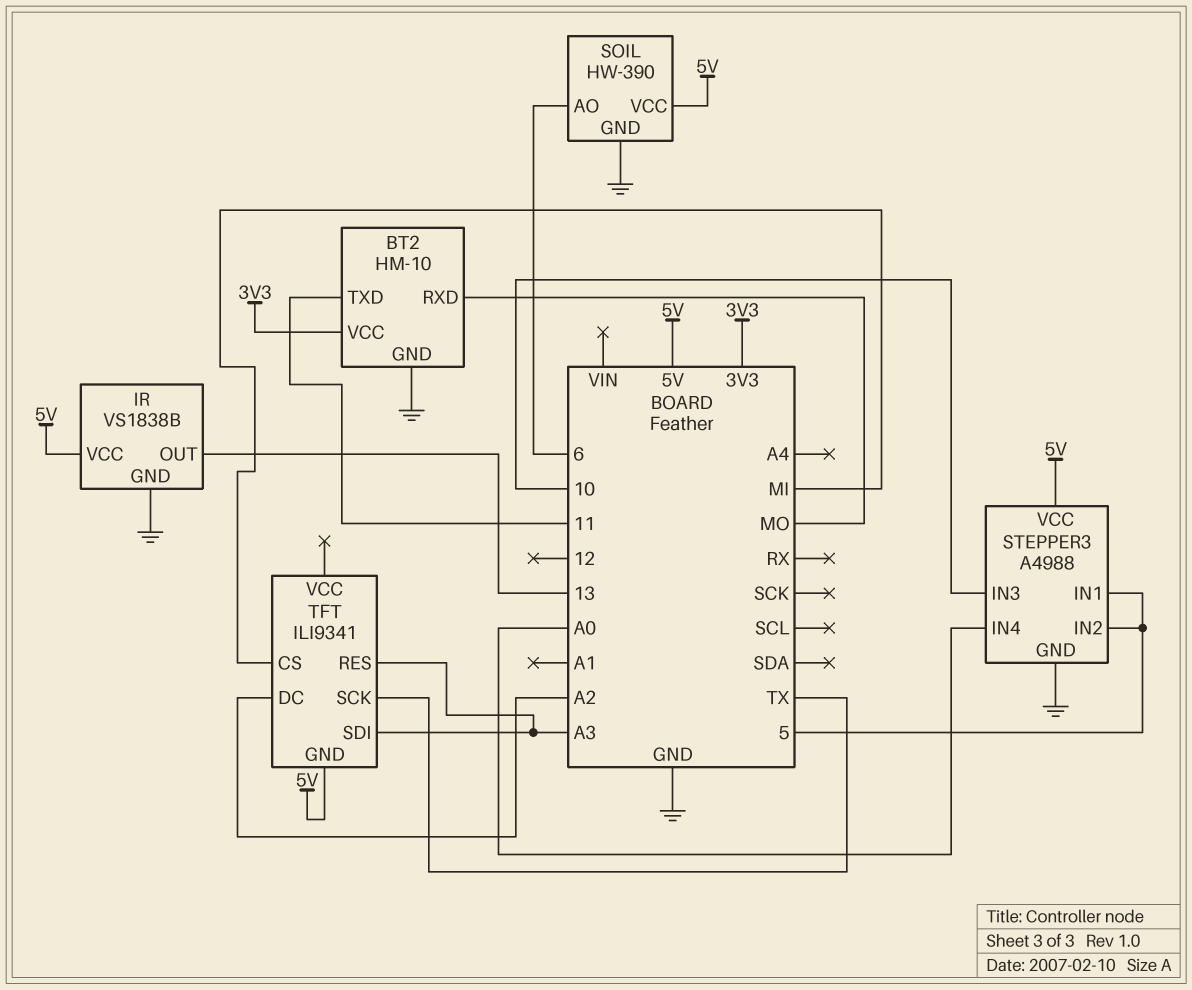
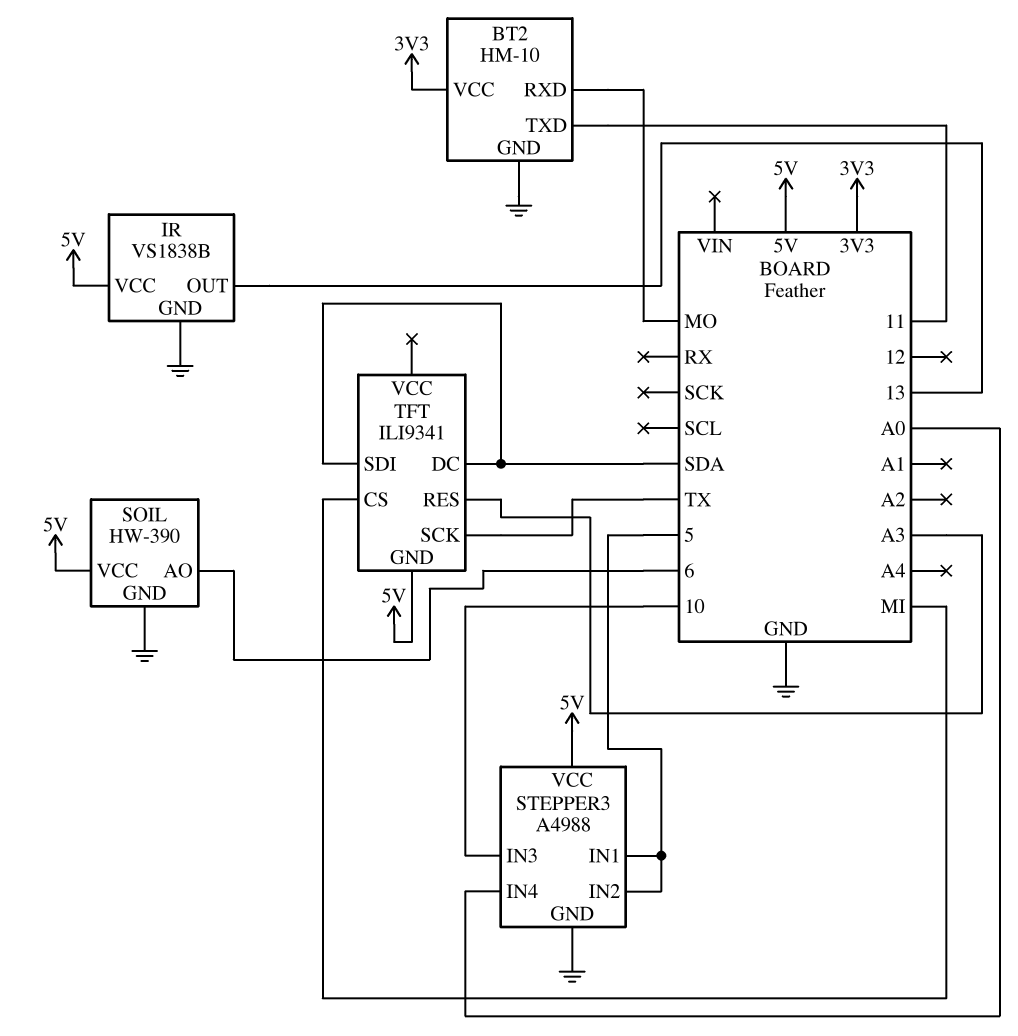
TFT pin DC: A2 -> SDA
TFT pin SDI: A3 -> SDA

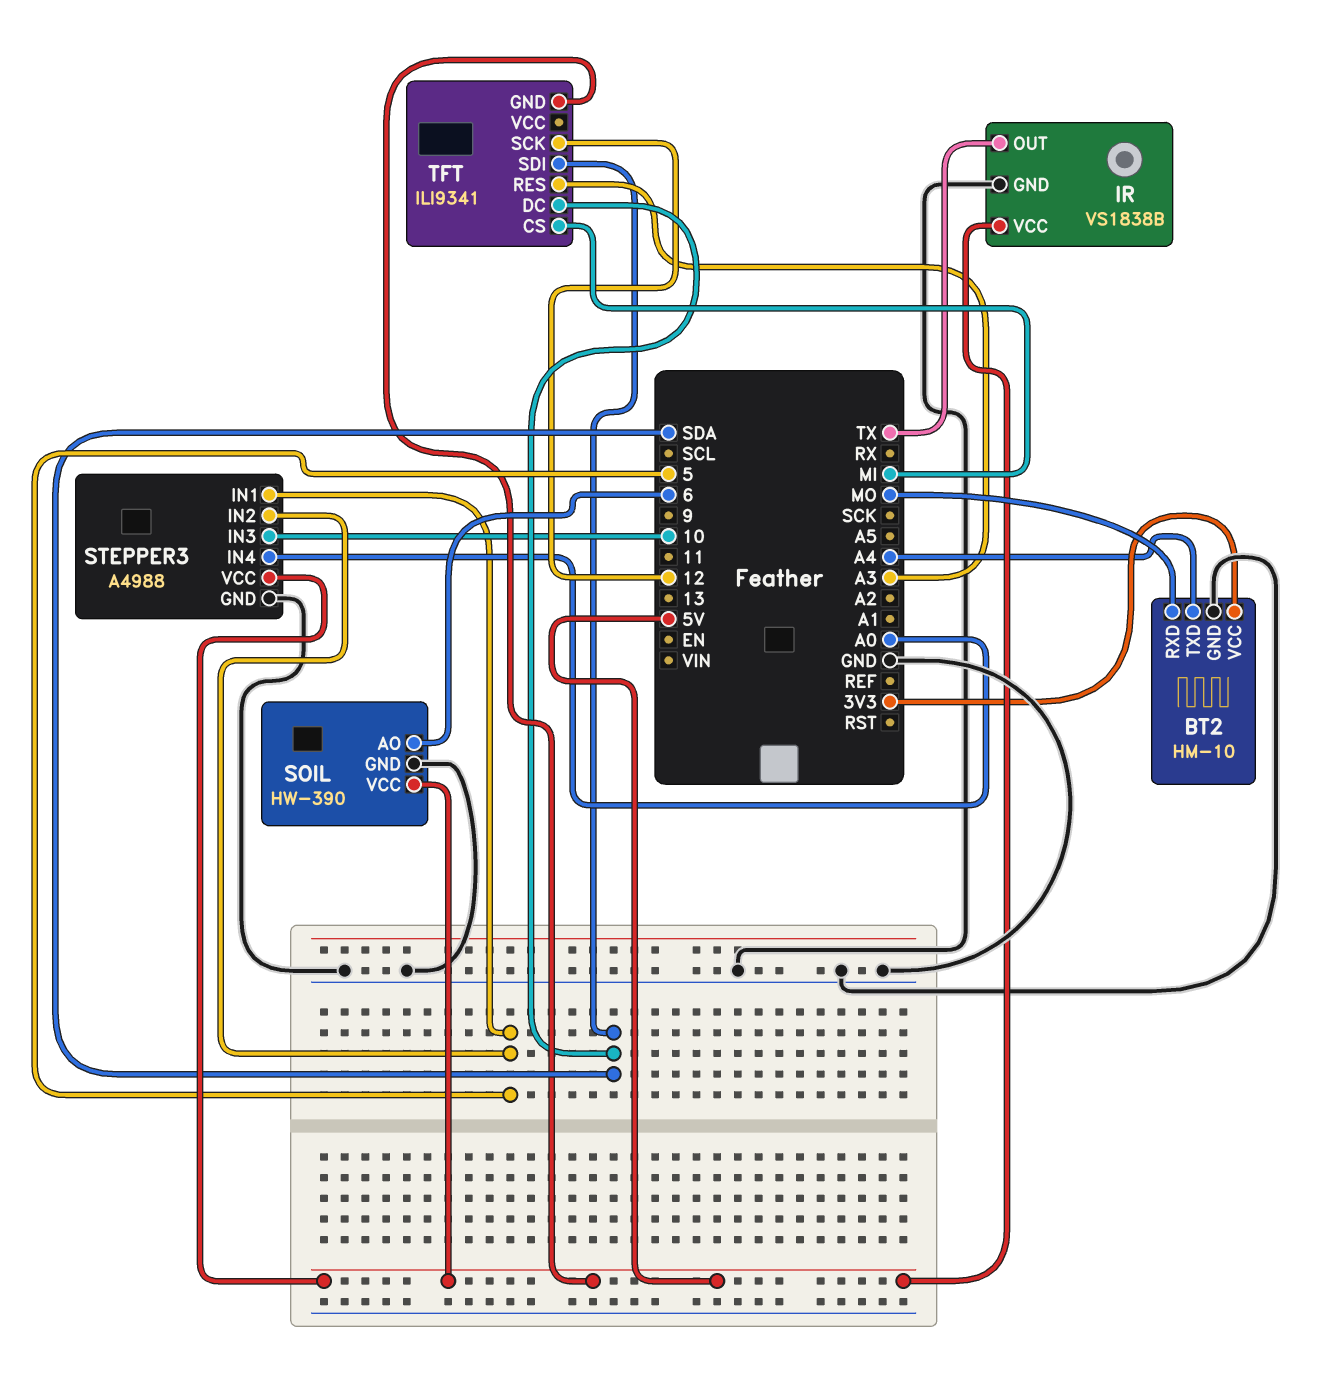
BT2 pin TXD: 11 -> A4
IR pin OUT: 13 -> TX
TFT pin SCK: TX -> 12

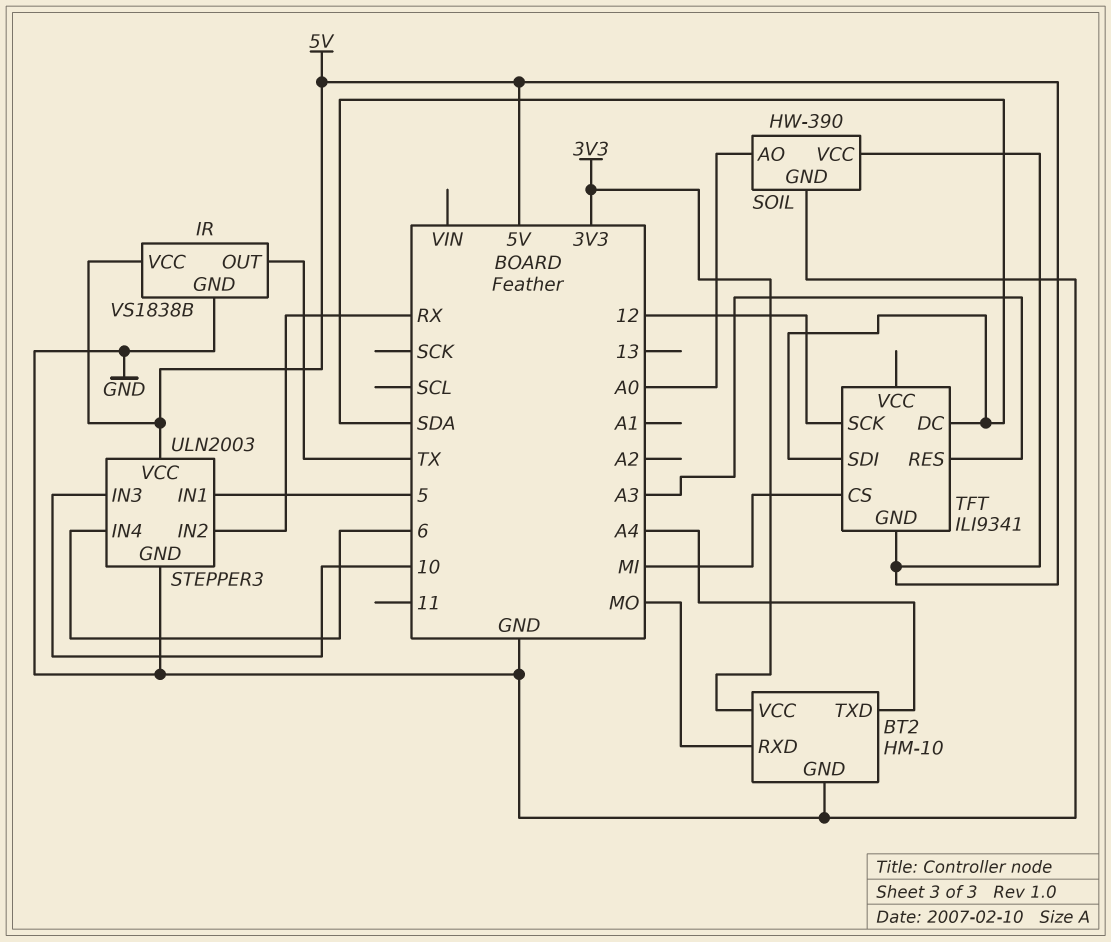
SOIL pin AO: 6 -> A0
STEPPER3: A4988 -> ULN2003
STEPPER3 pin IN2: 5 -> RX
STEPPER3 pin IN4: A0 -> 6

